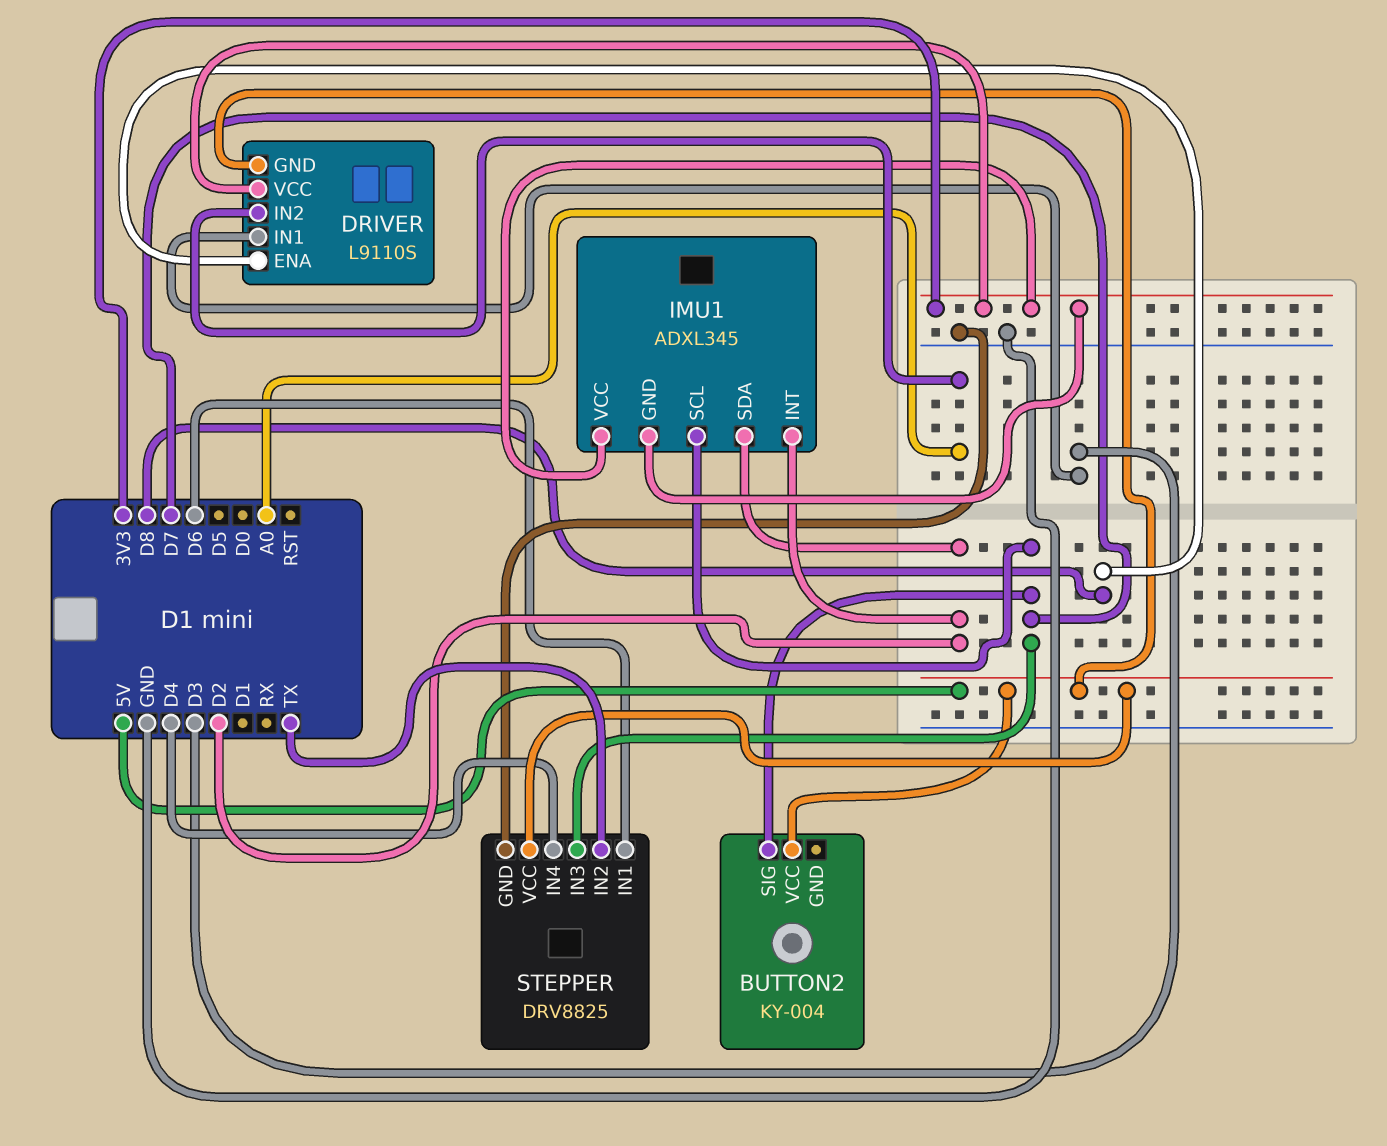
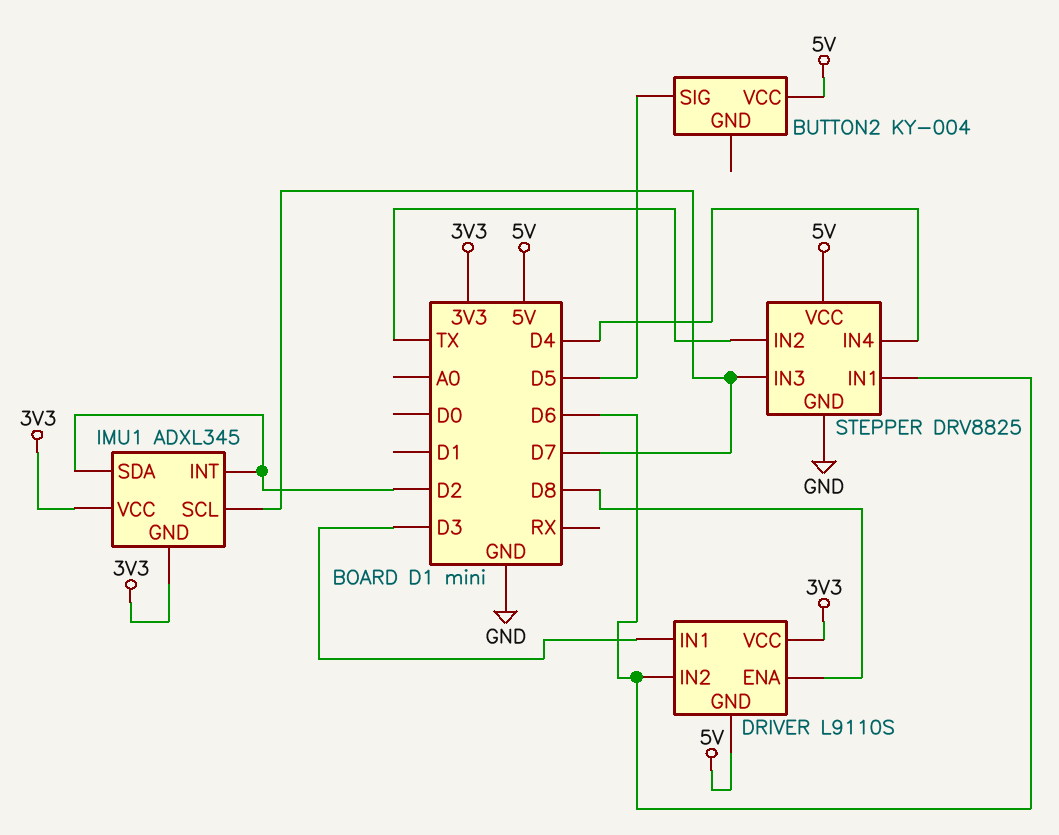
BUTTON2 pin SIG: D7 -> D5
DRIVER pin IN2: A0 -> D6

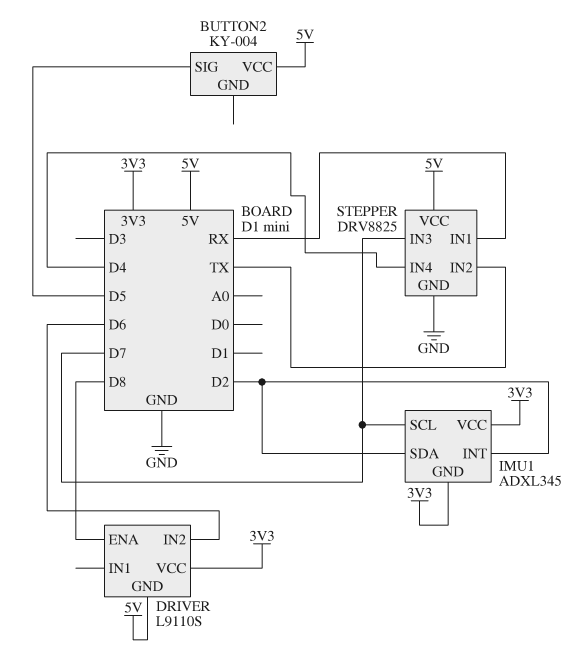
DRIVER pin IN1: D3 -> none
STEPPER pin IN1: D6 -> RX

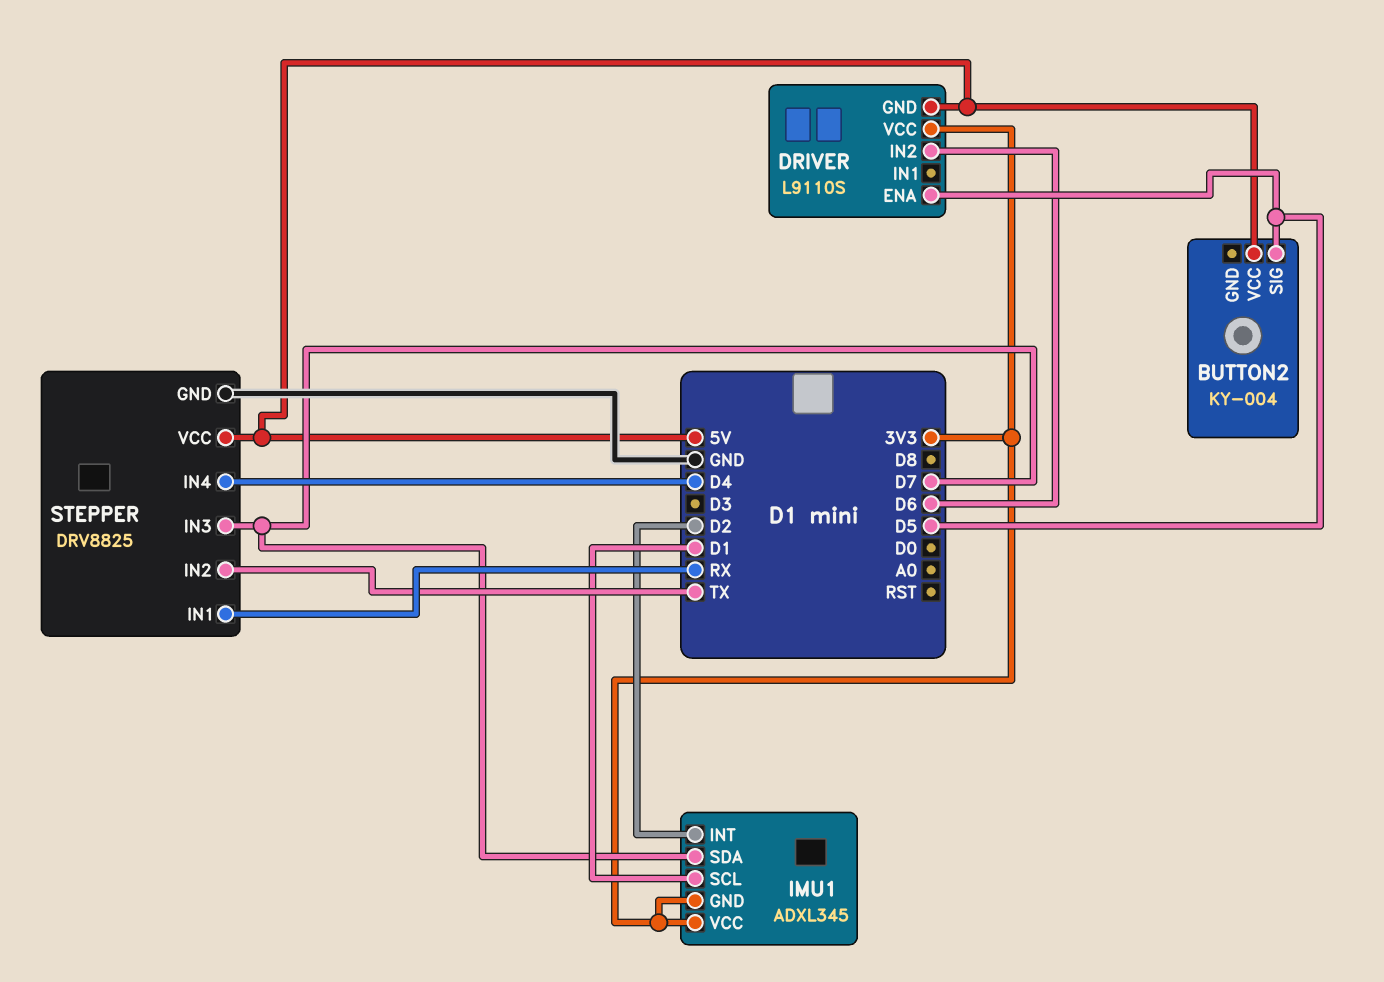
DRIVER pin ENA: D8 -> D5
IMU1 pin SCL: D7 -> D1
IMU1 pin SDA: D2 -> D7

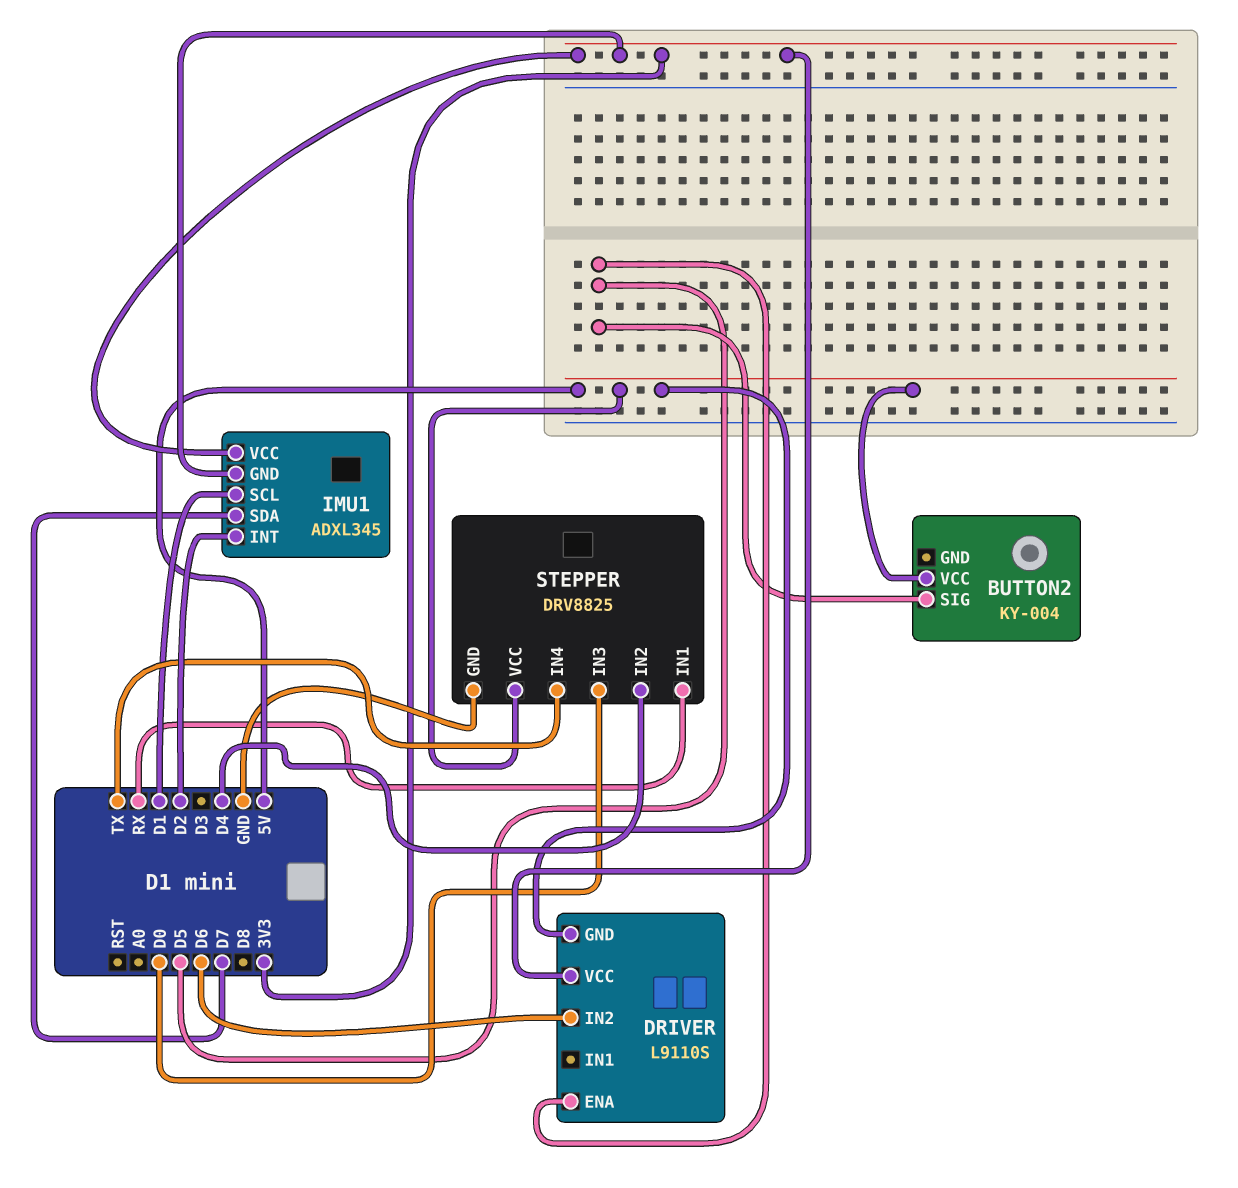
STEPPER pin IN2: TX -> D4
STEPPER pin IN3: D7 -> D0
STEPPER pin IN4: D4 -> TX

